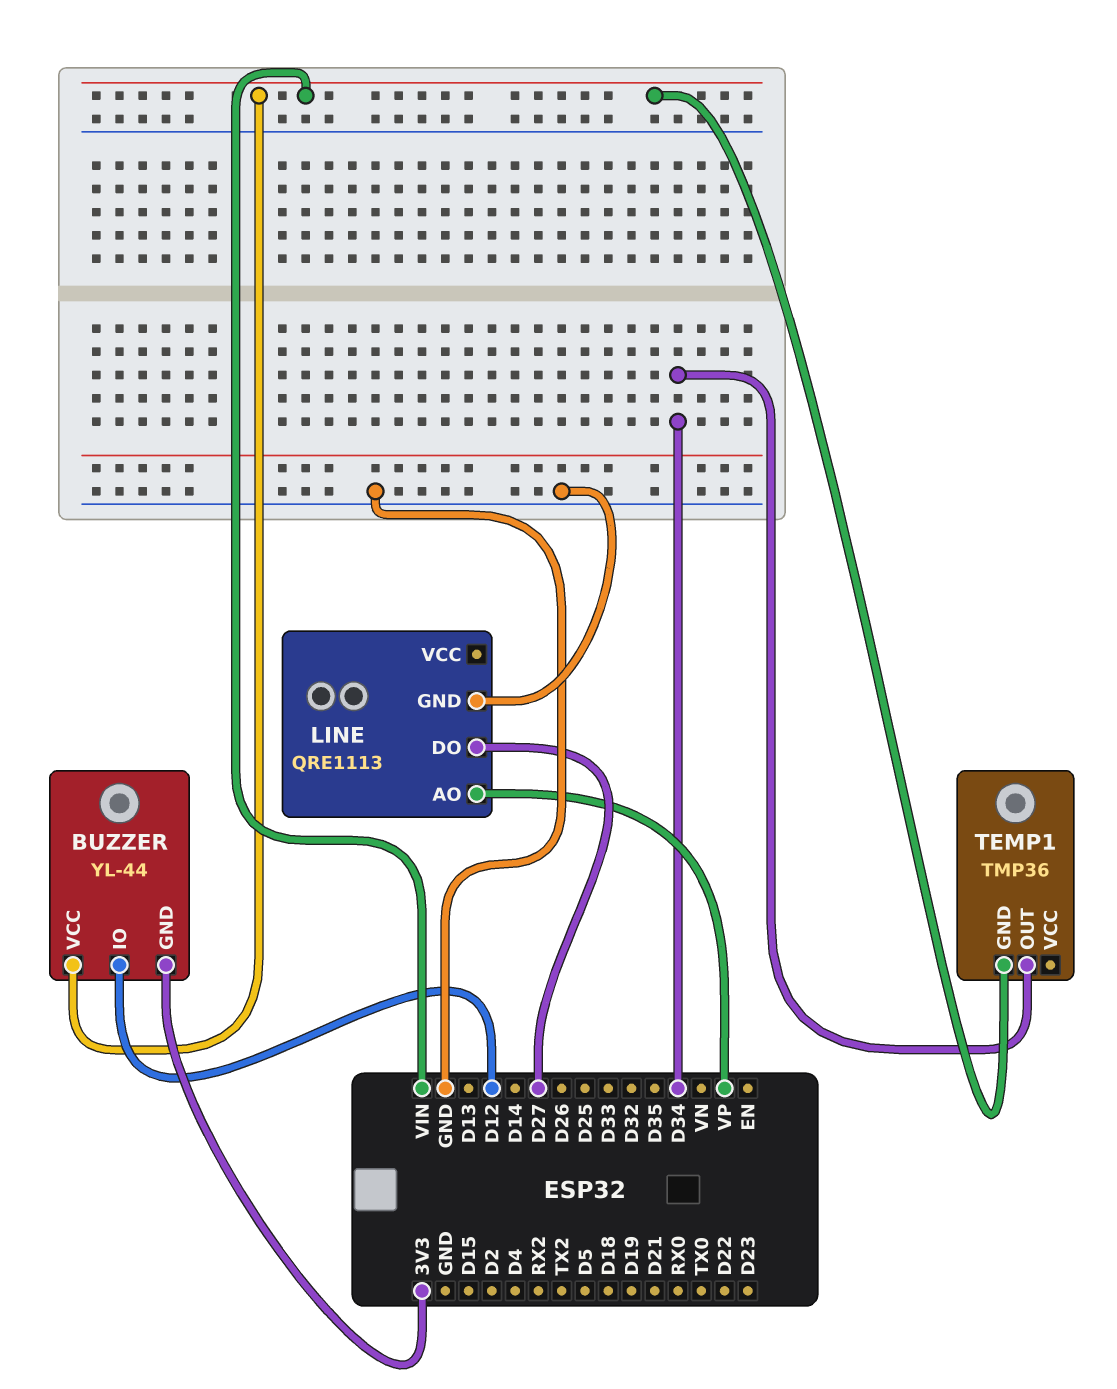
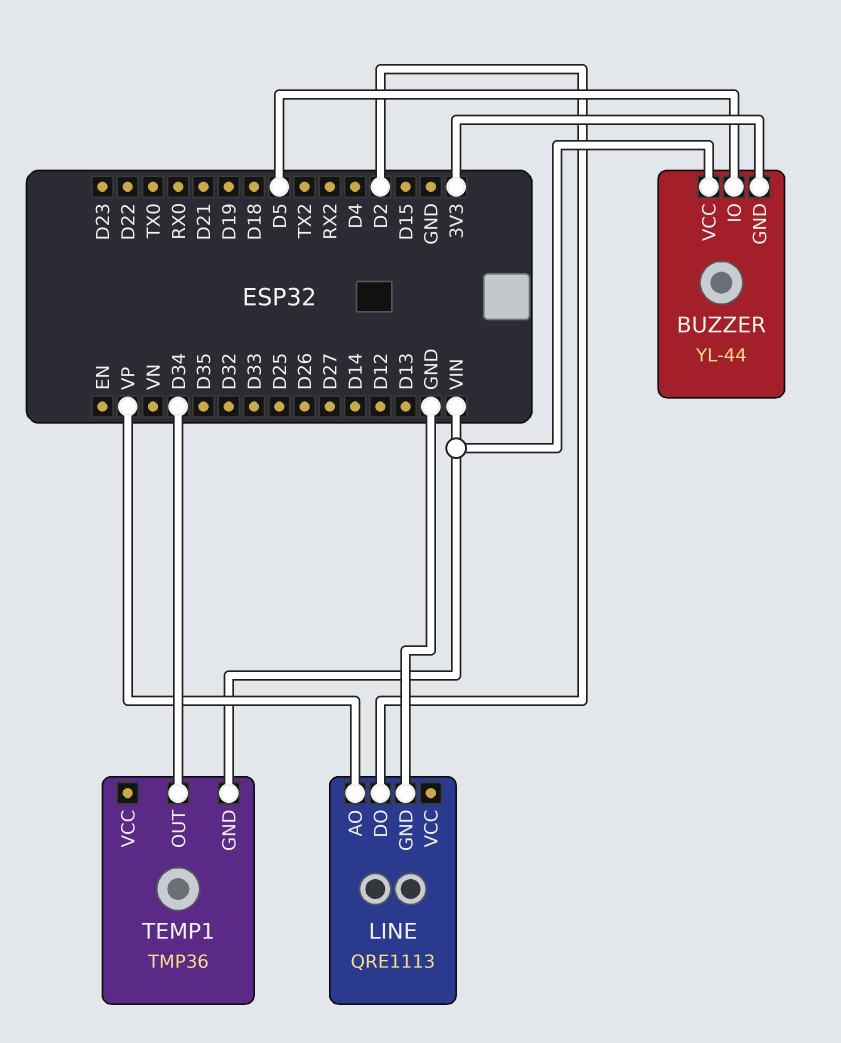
BUZZER pin IO: D12 -> D5
LINE pin DO: D27 -> D2

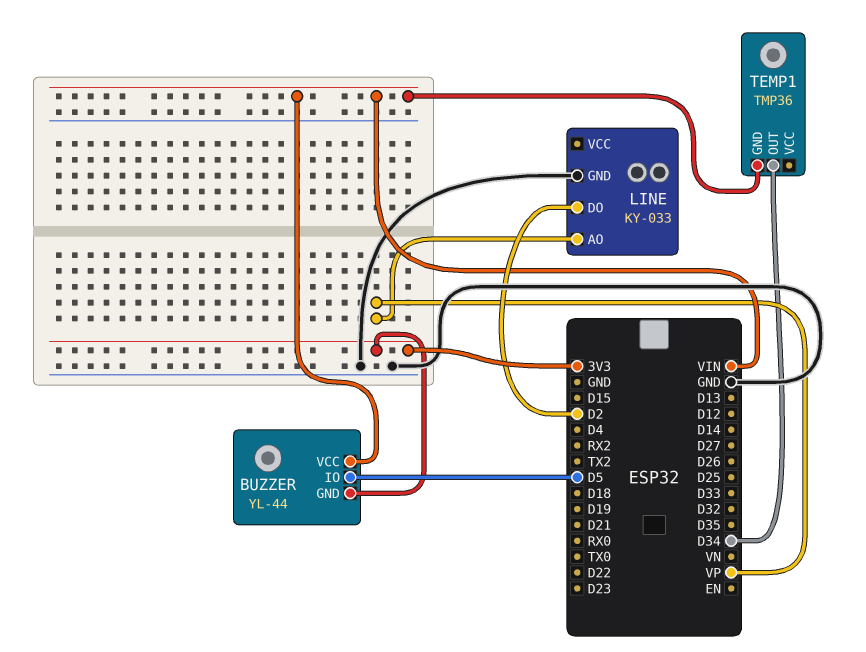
LINE: QRE1113 -> KY-033

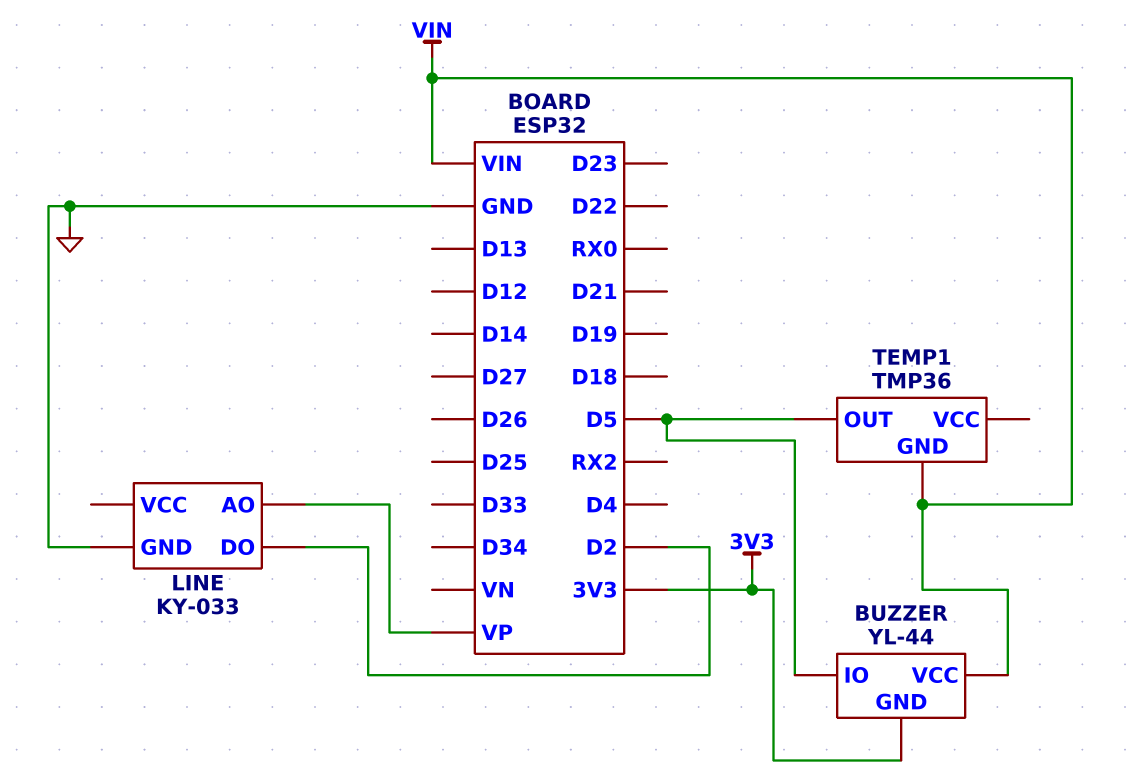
TEMP1 pin OUT: D34 -> D5

